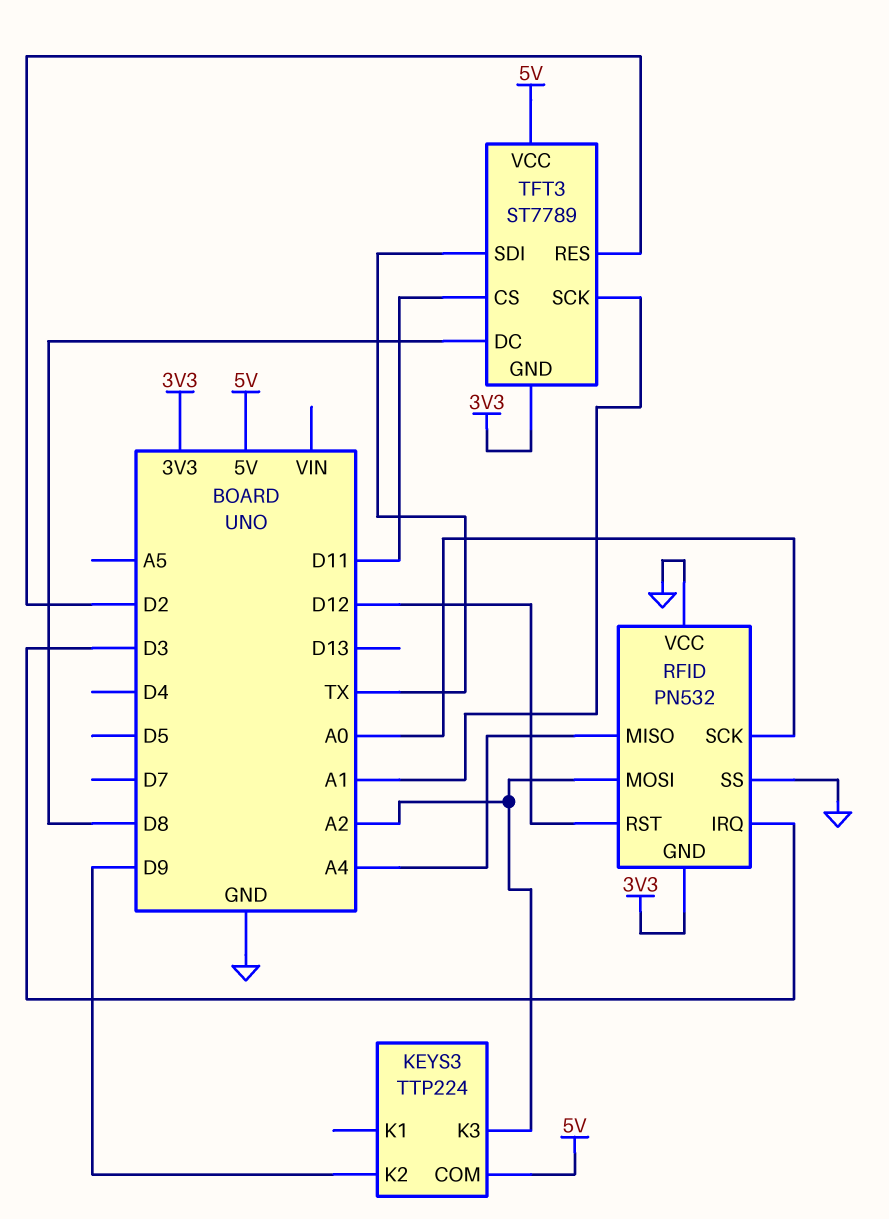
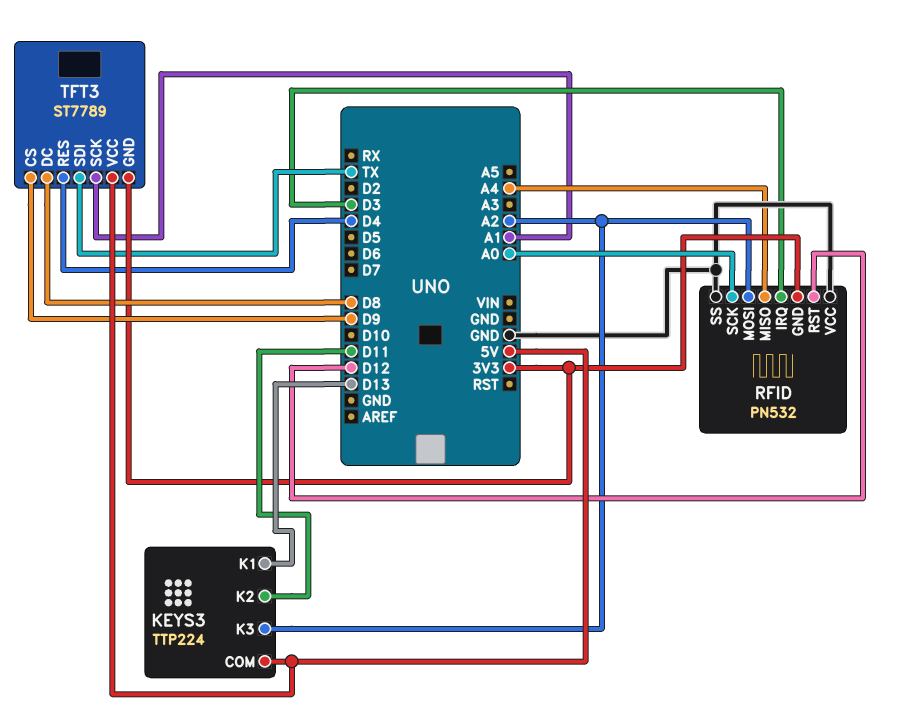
KEYS3 pin K1: none -> D13
KEYS3 pin K2: D9 -> D11
TFT3 pin CS: D11 -> D9
TFT3 pin RES: D2 -> D4

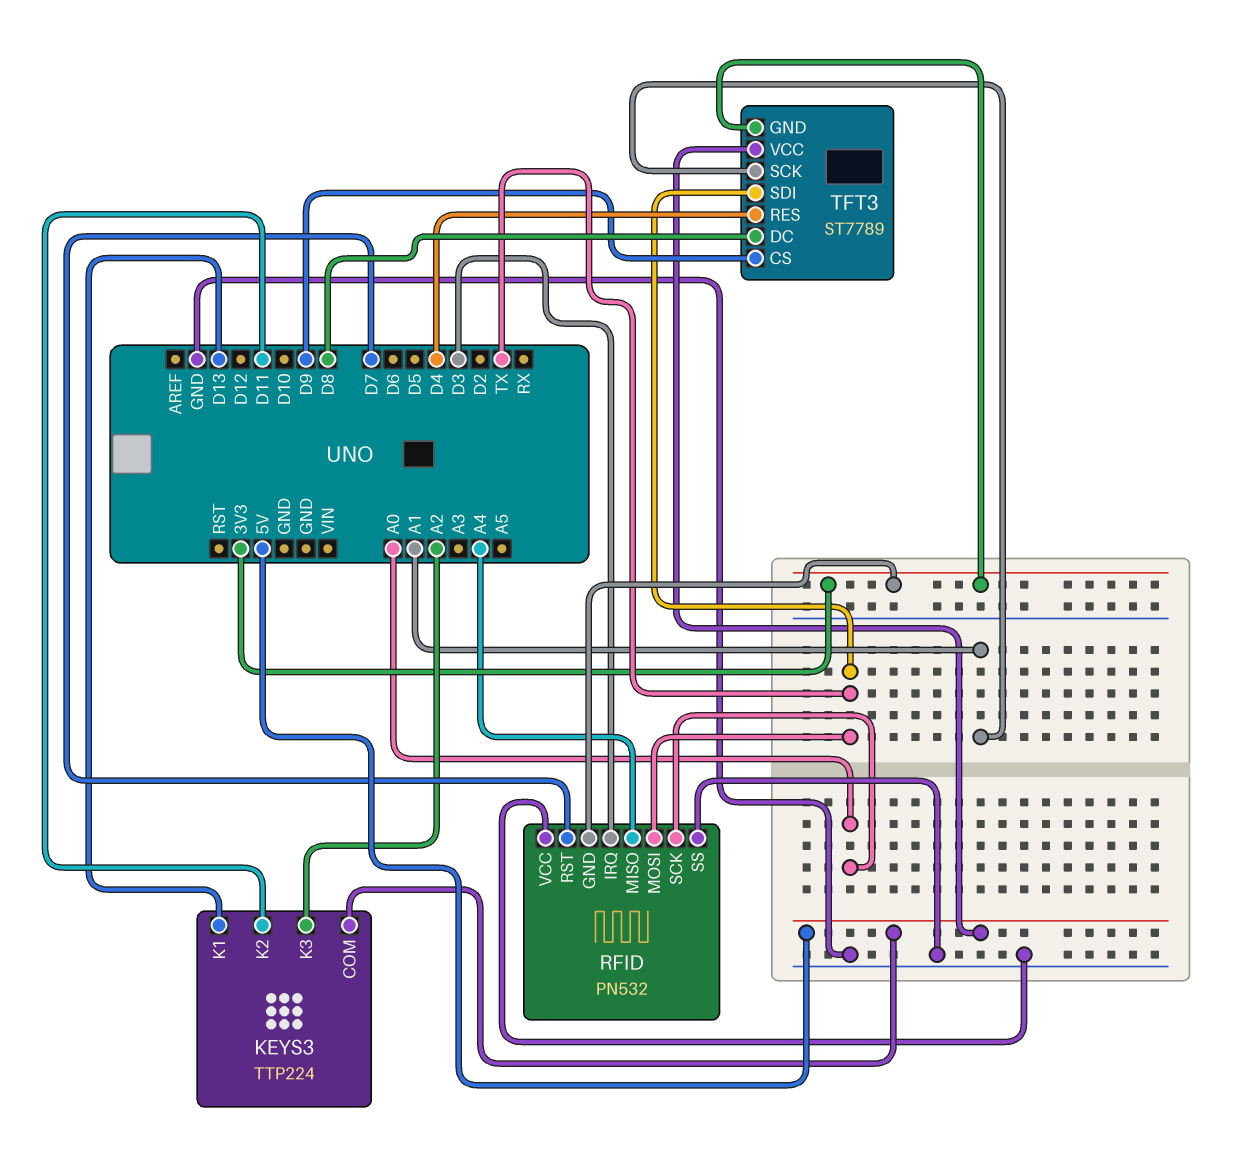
RFID pin MOSI: A2 -> TX
RFID pin RST: D12 -> D7

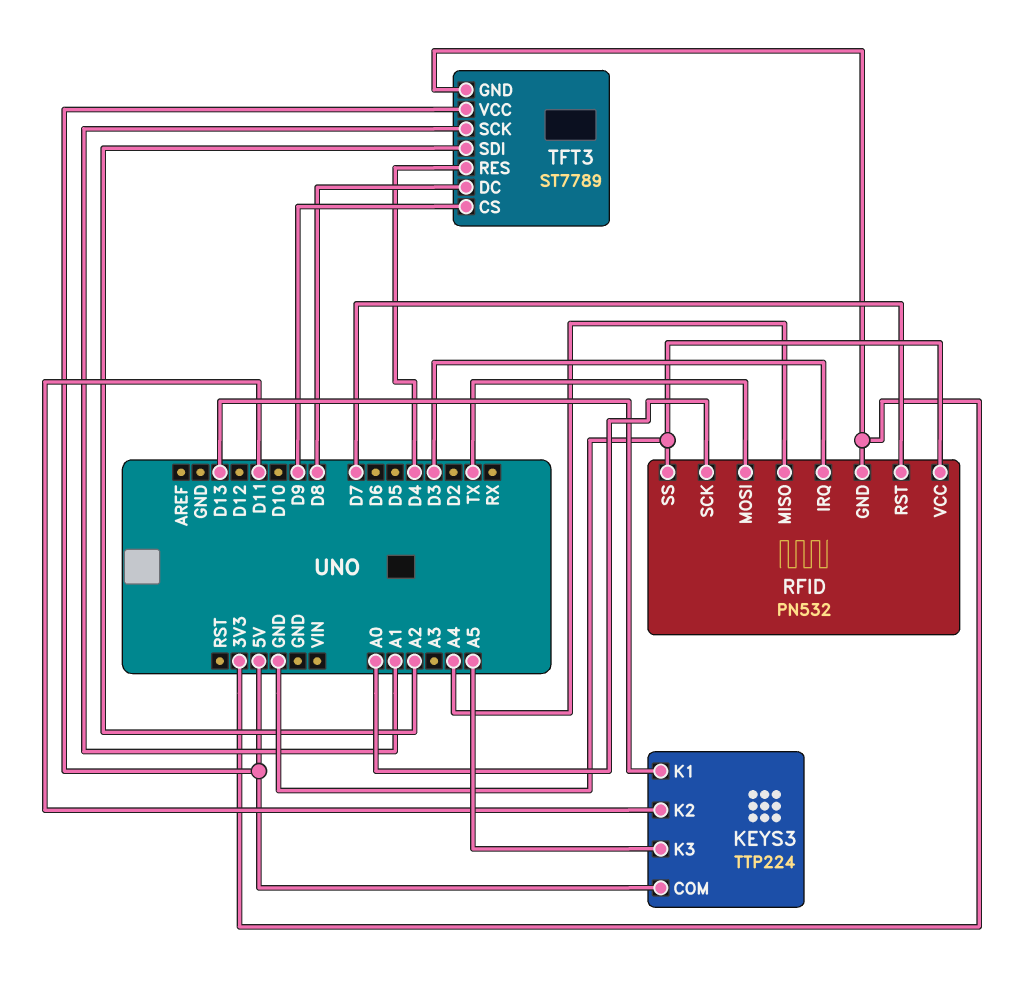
KEYS3 pin K3: A2 -> A5
TFT3 pin SDI: TX -> A2

